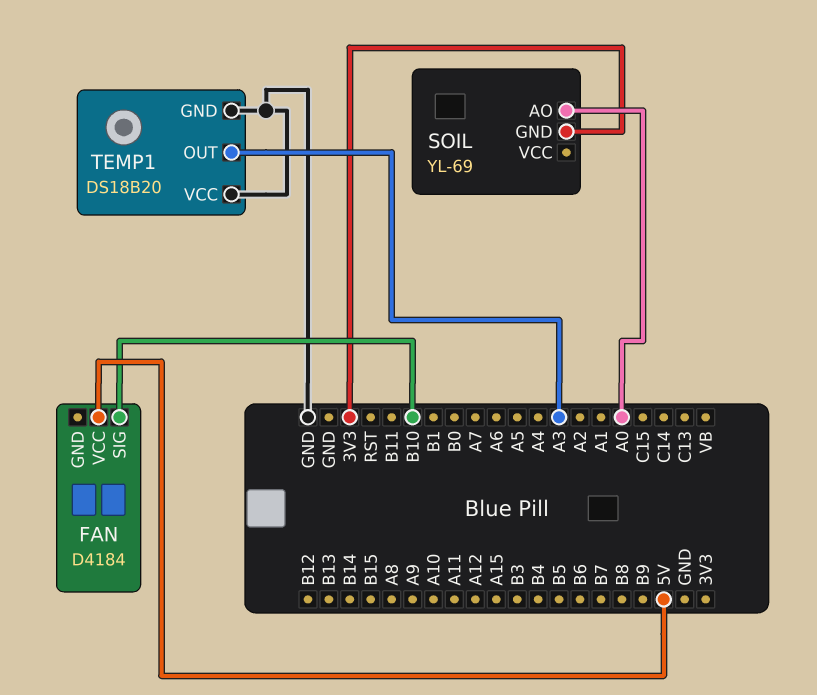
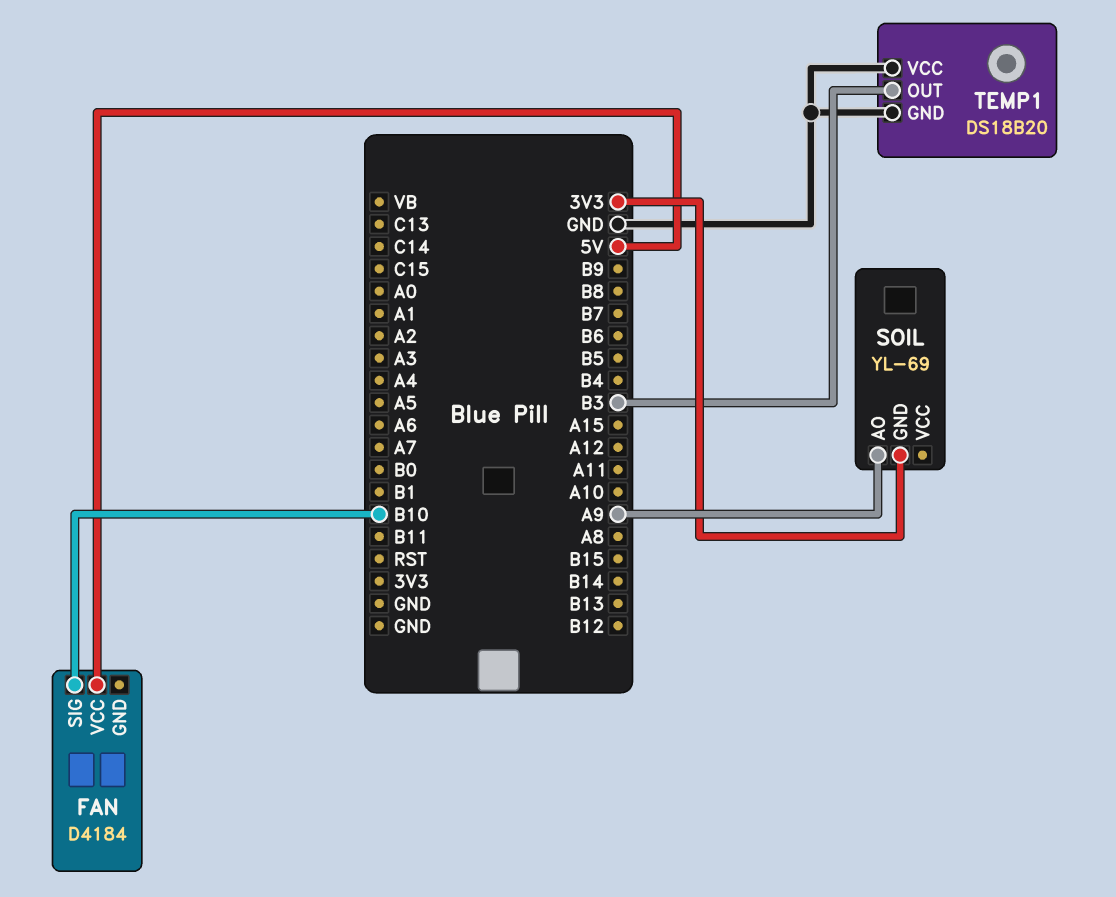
SOIL pin AO: A0 -> A9
TEMP1 pin OUT: A3 -> B3

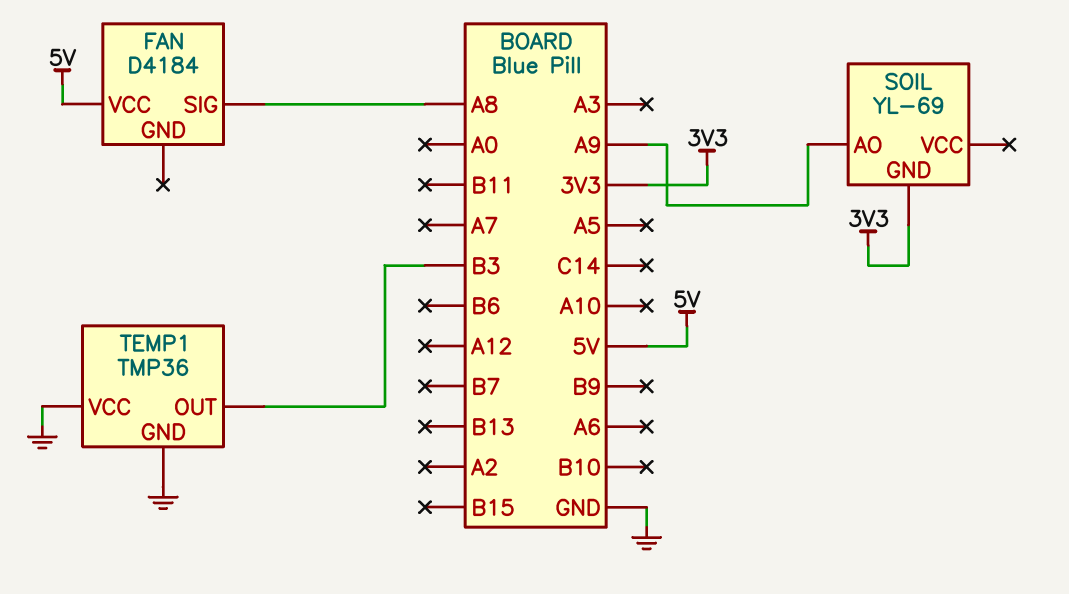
FAN pin SIG: B10 -> A8
TEMP1: DS18B20 -> TMP36

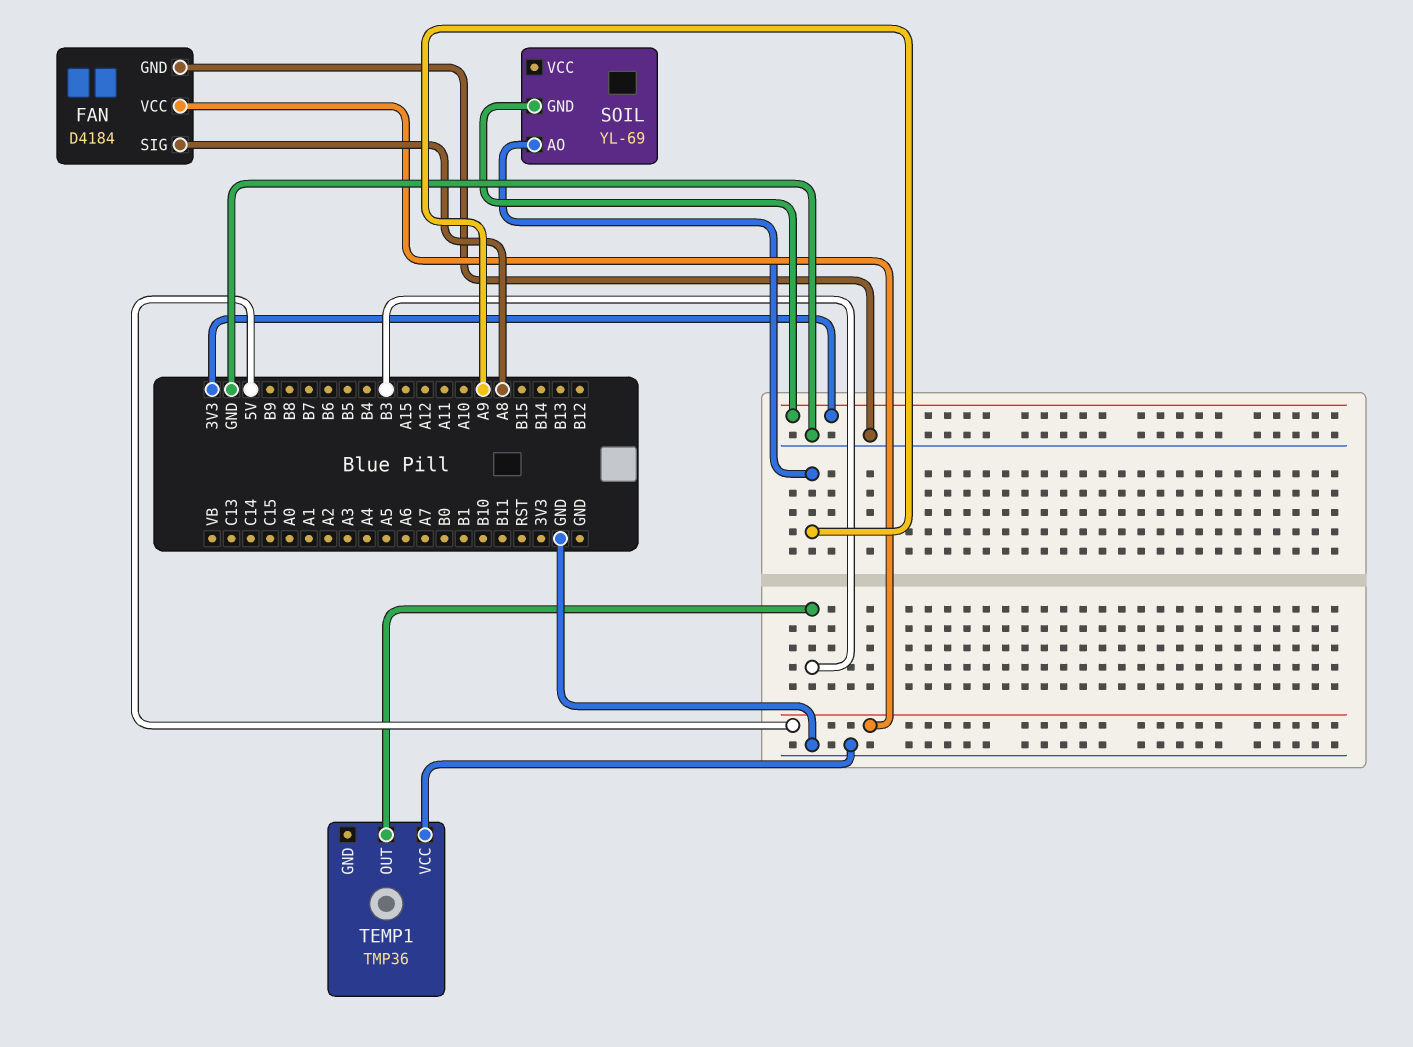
FAN pin GND: none -> GND
TEMP1 pin GND: GND -> none

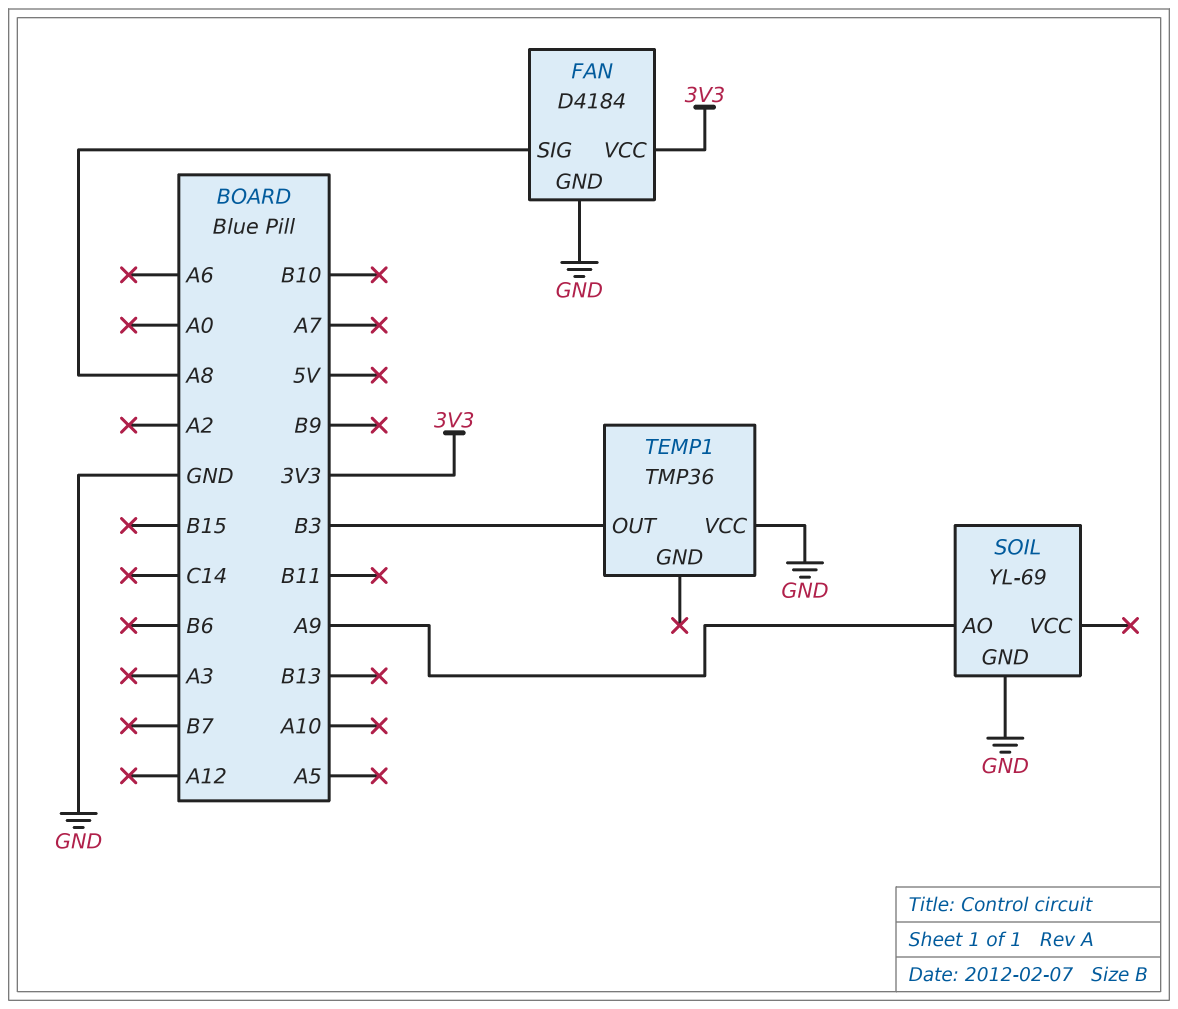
FAN pin VCC: 5V -> 3V3
SOIL pin GND: 3V3 -> GND

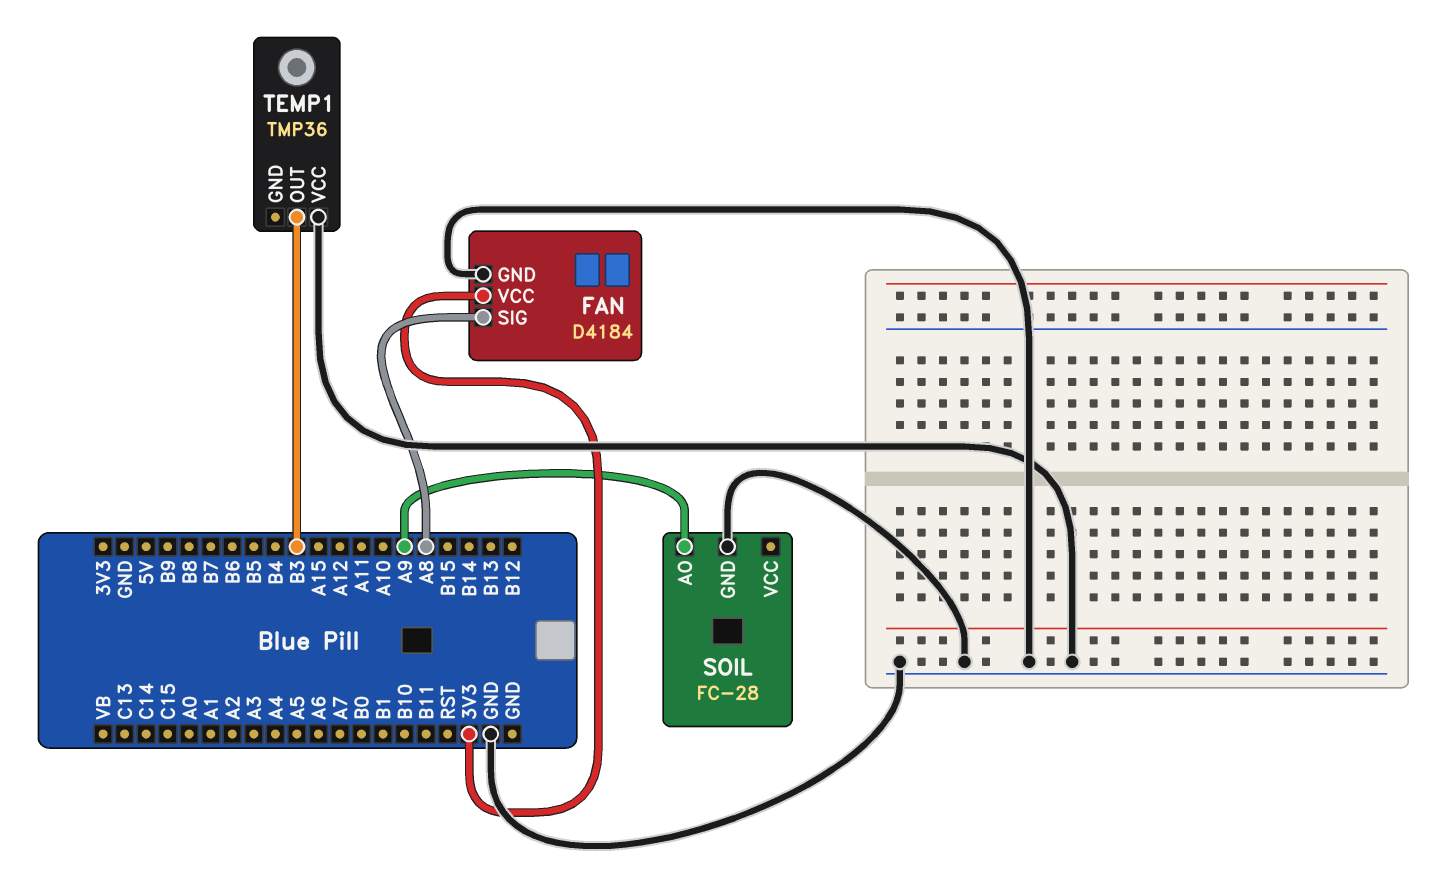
SOIL: YL-69 -> FC-28

